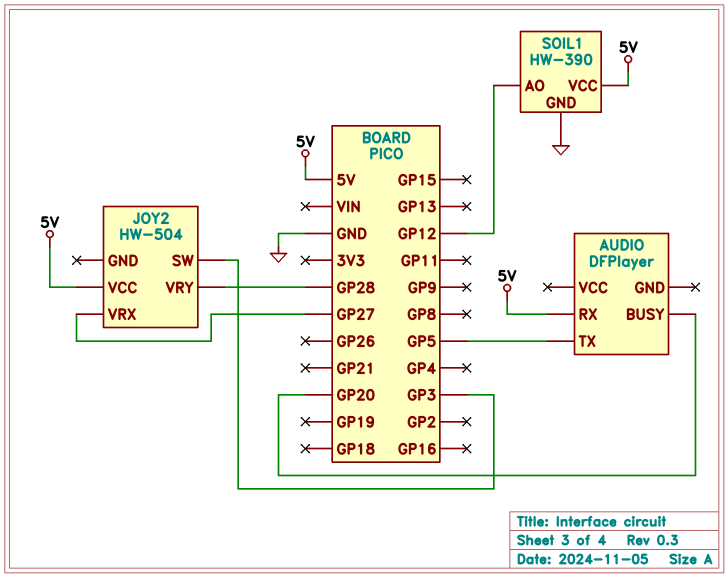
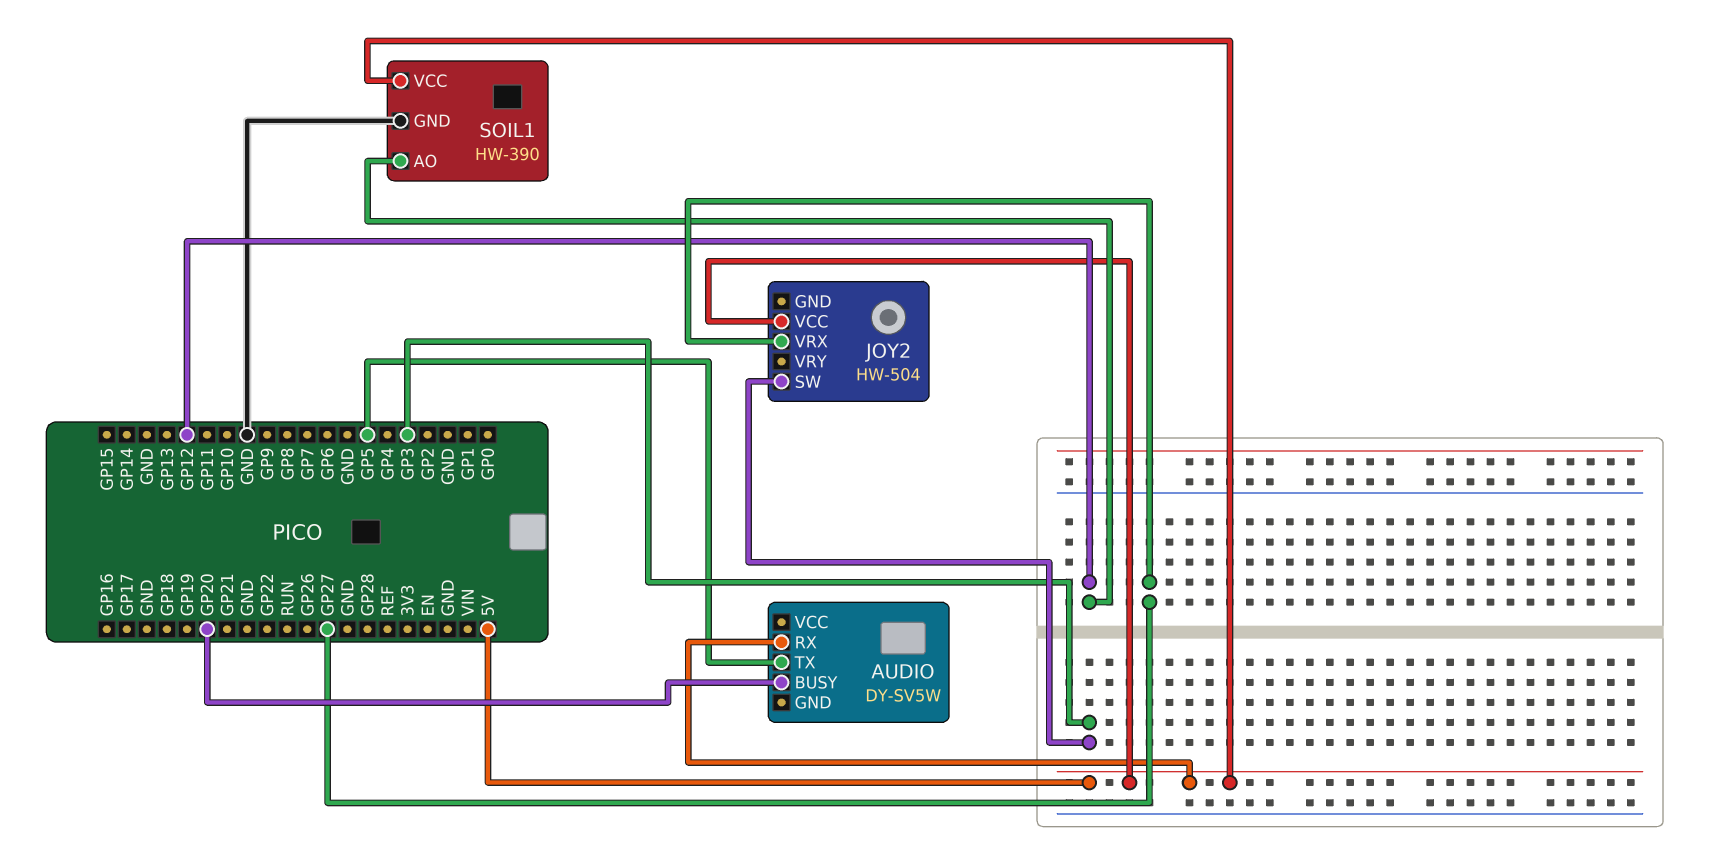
AUDIO: DFPlayer -> DY-SV5W
JOY2 pin VRY: GP28 -> none

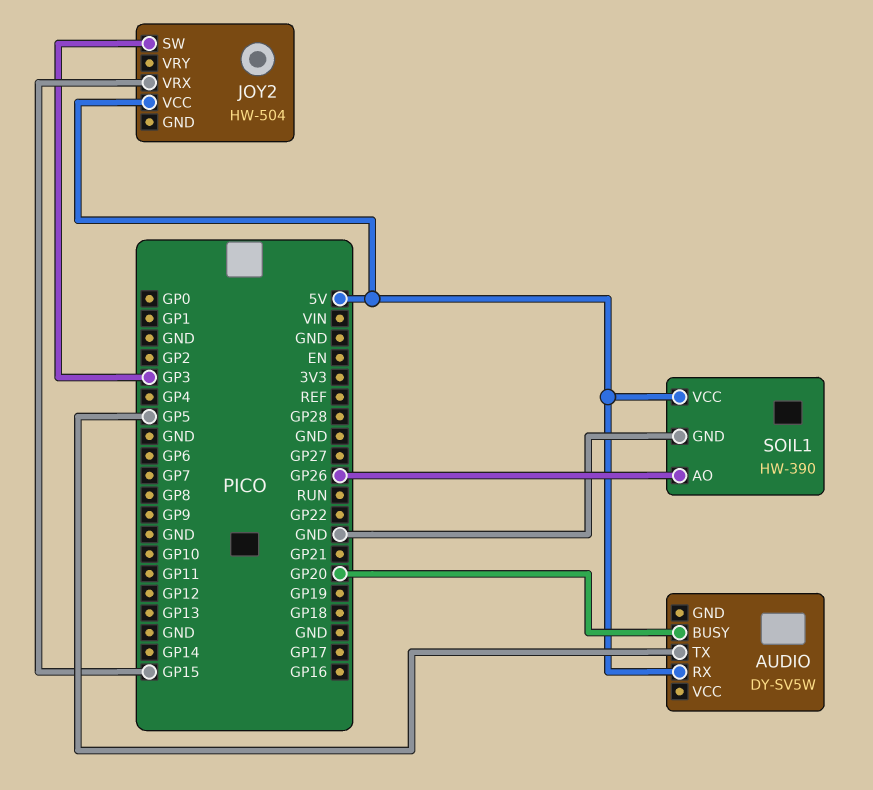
JOY2 pin VRX: GP27 -> GP15
SOIL1 pin AO: GP12 -> GP26

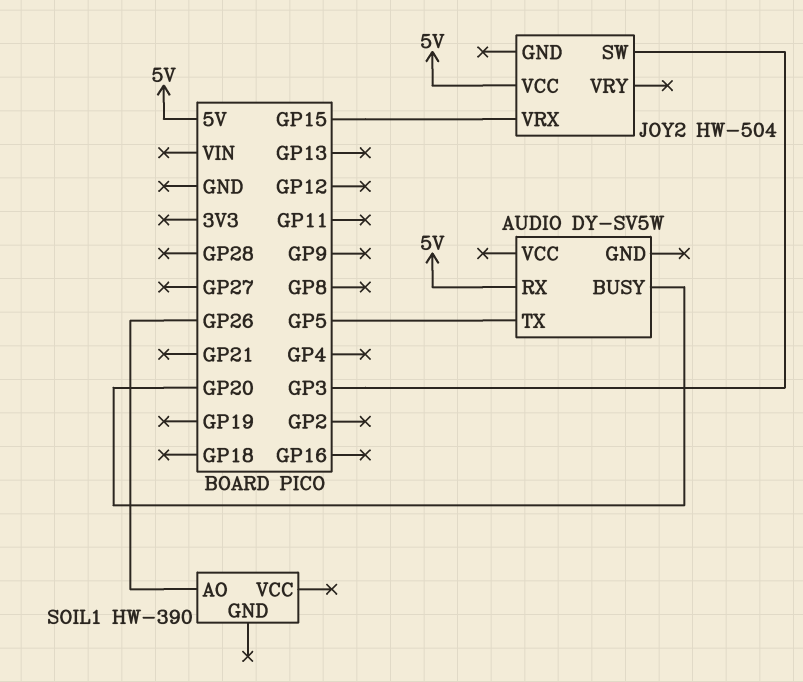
SOIL1 pin GND: GND -> none
SOIL1 pin VCC: 5V -> none

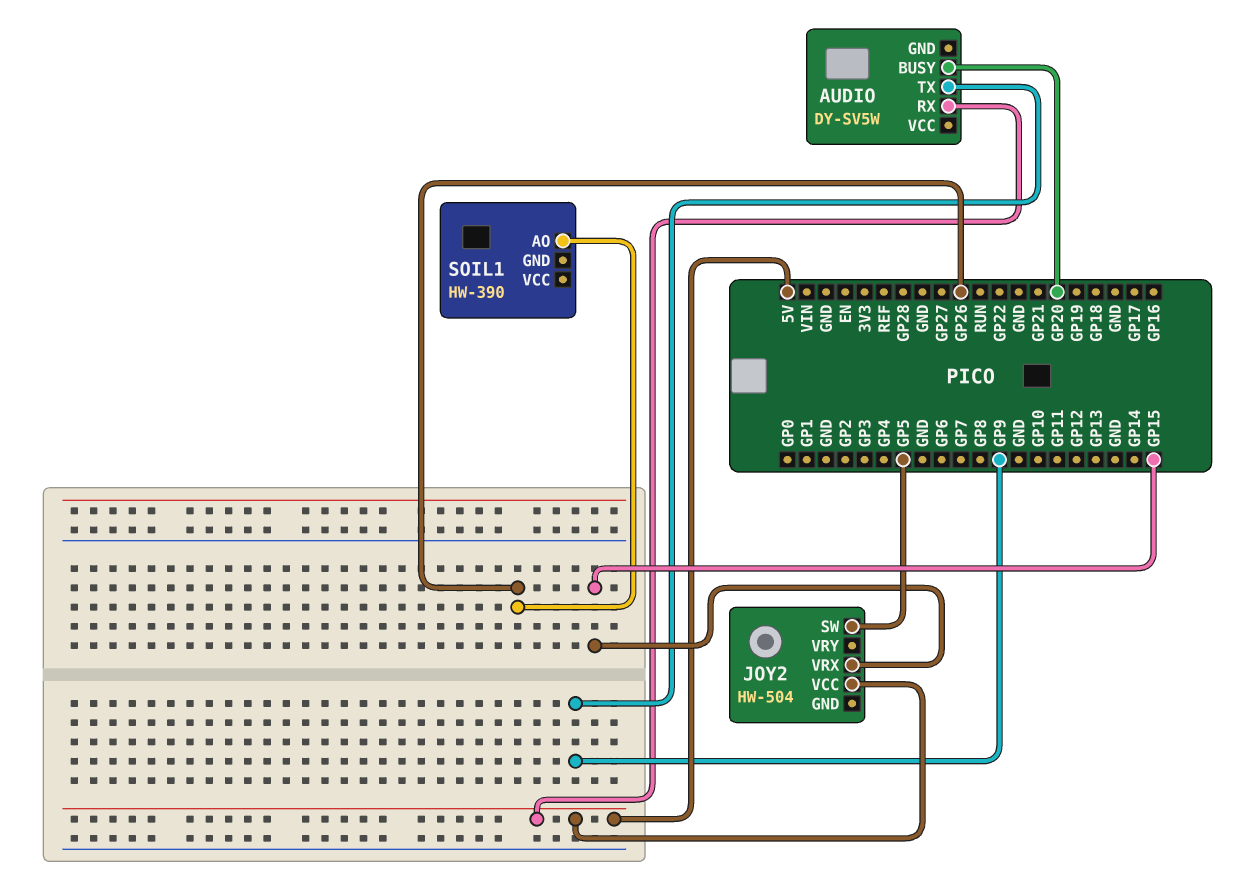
AUDIO pin TX: GP5 -> GP9
JOY2 pin SW: GP3 -> GP5

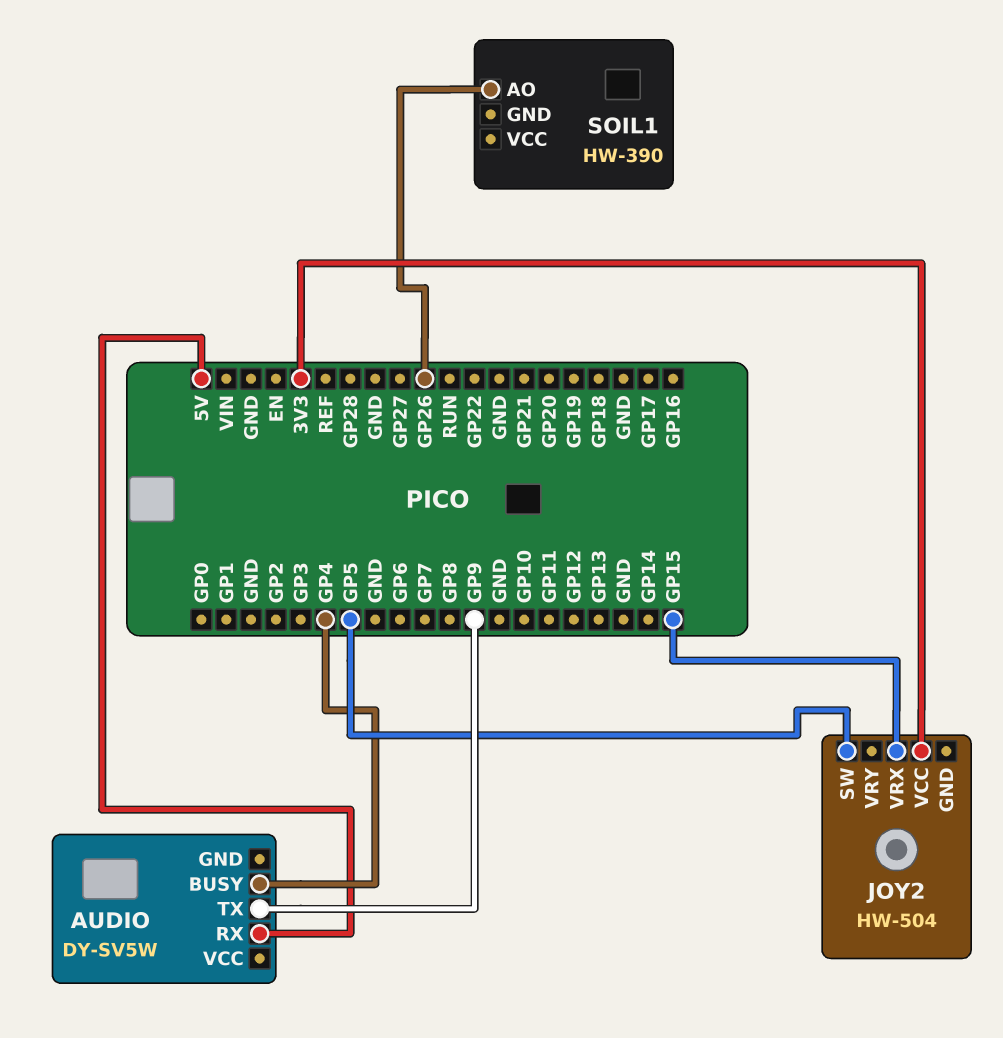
AUDIO pin BUSY: GP20 -> GP4
JOY2 pin VCC: 5V -> 3V3

